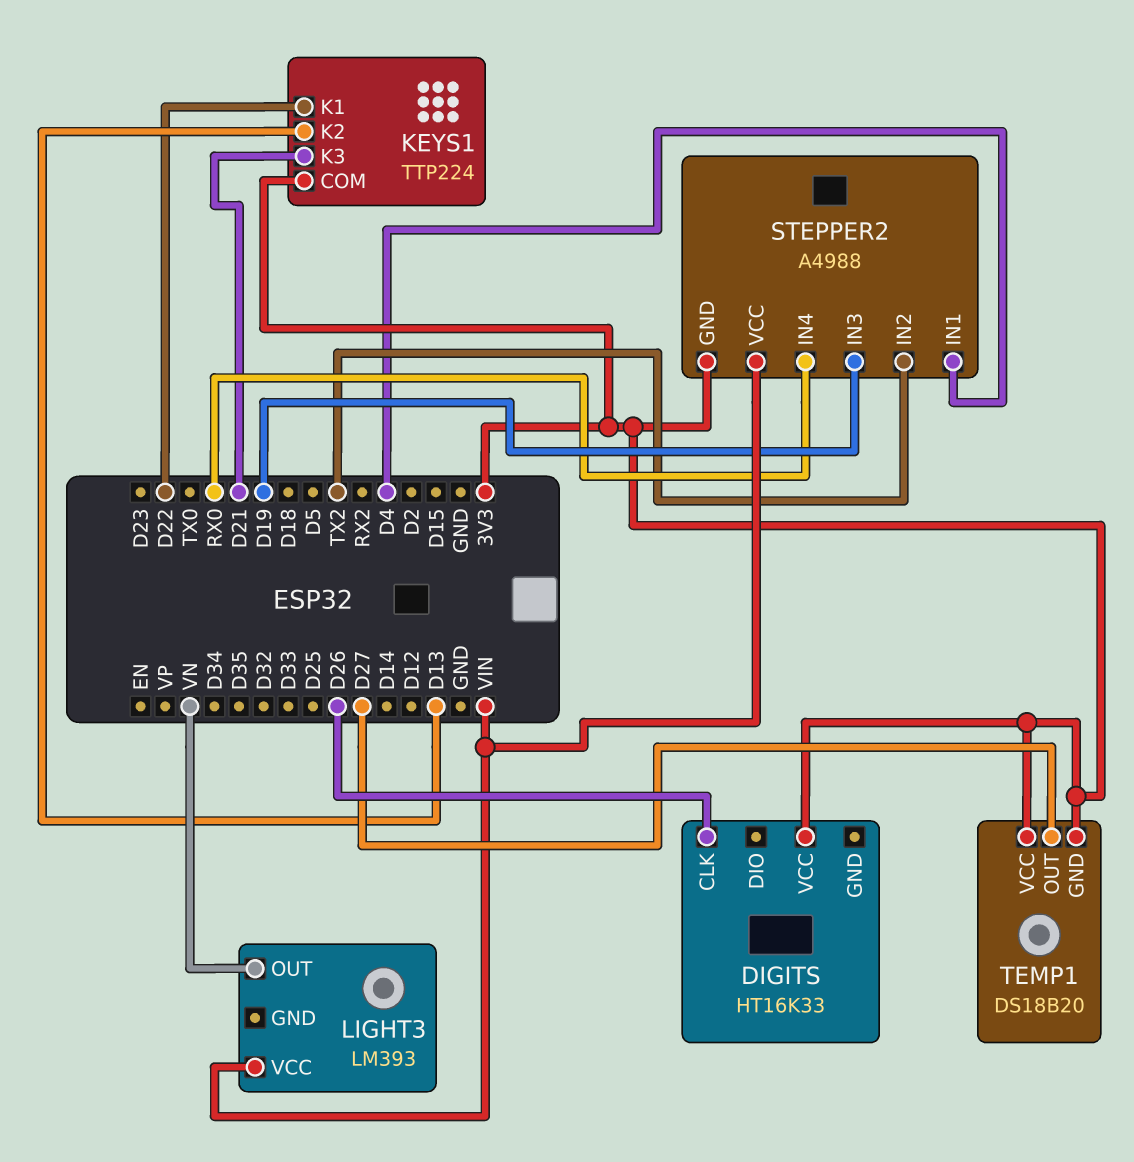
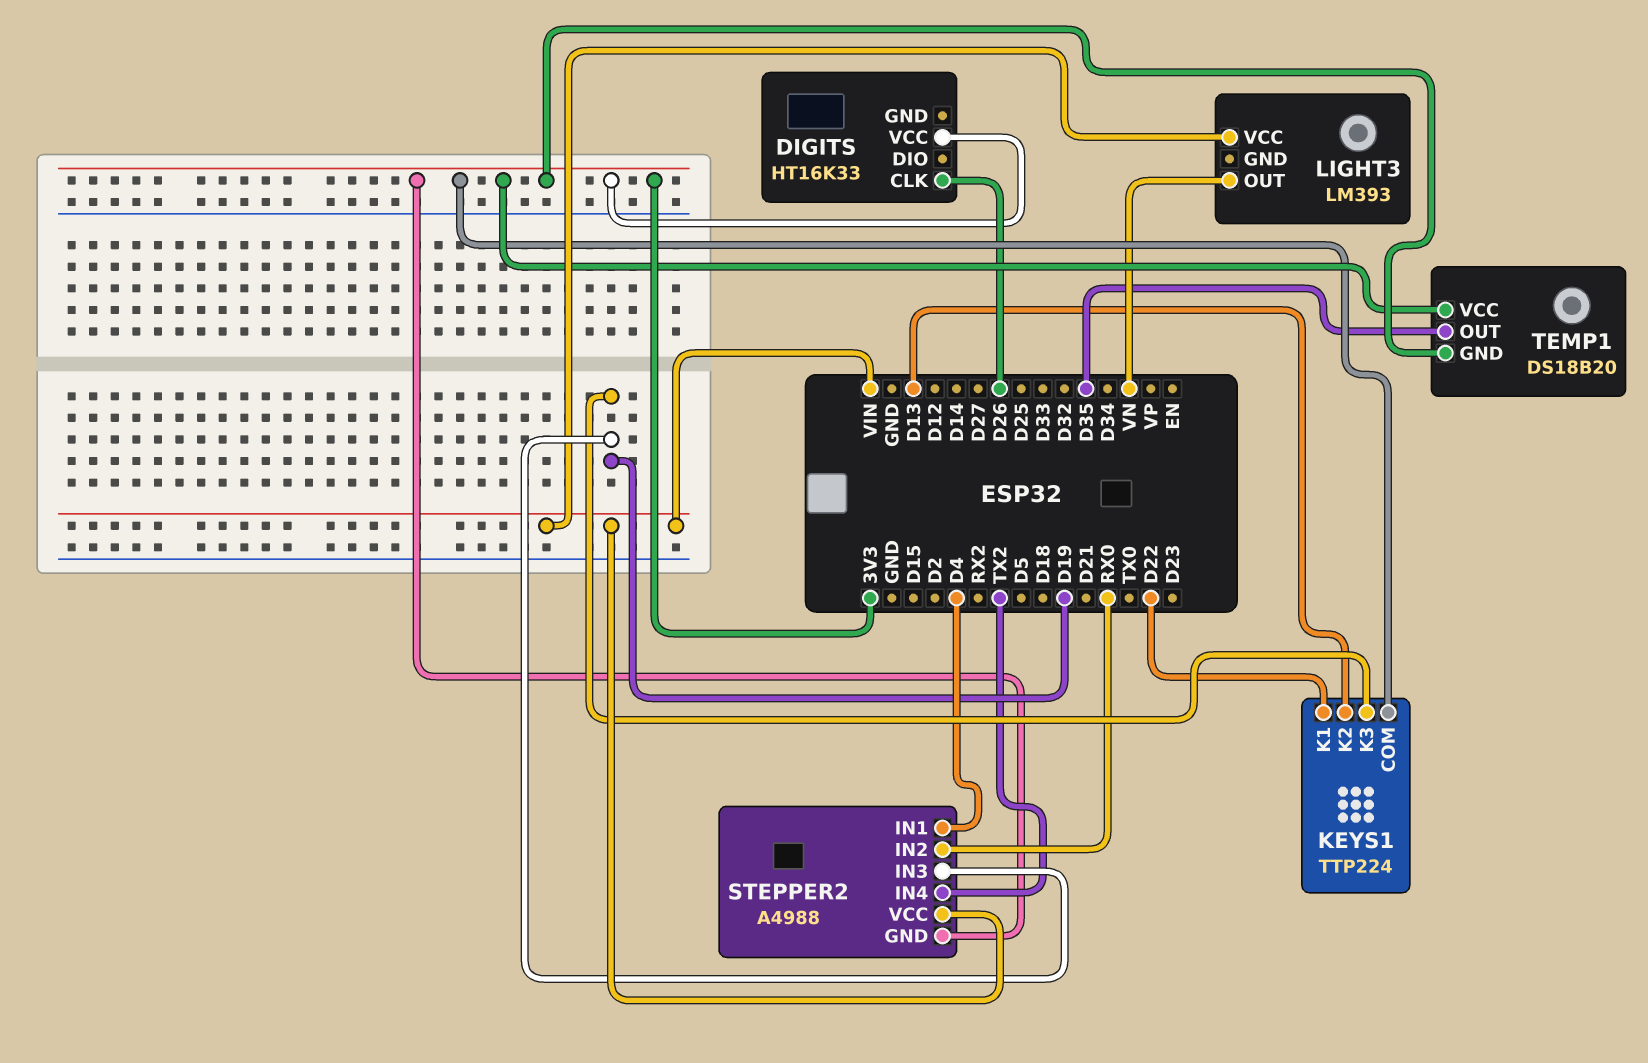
KEYS1 pin K3: D21 -> D19
STEPPER2 pin IN2: TX2 -> RX0
STEPPER2 pin IN4: RX0 -> TX2
TEMP1 pin OUT: D27 -> D35

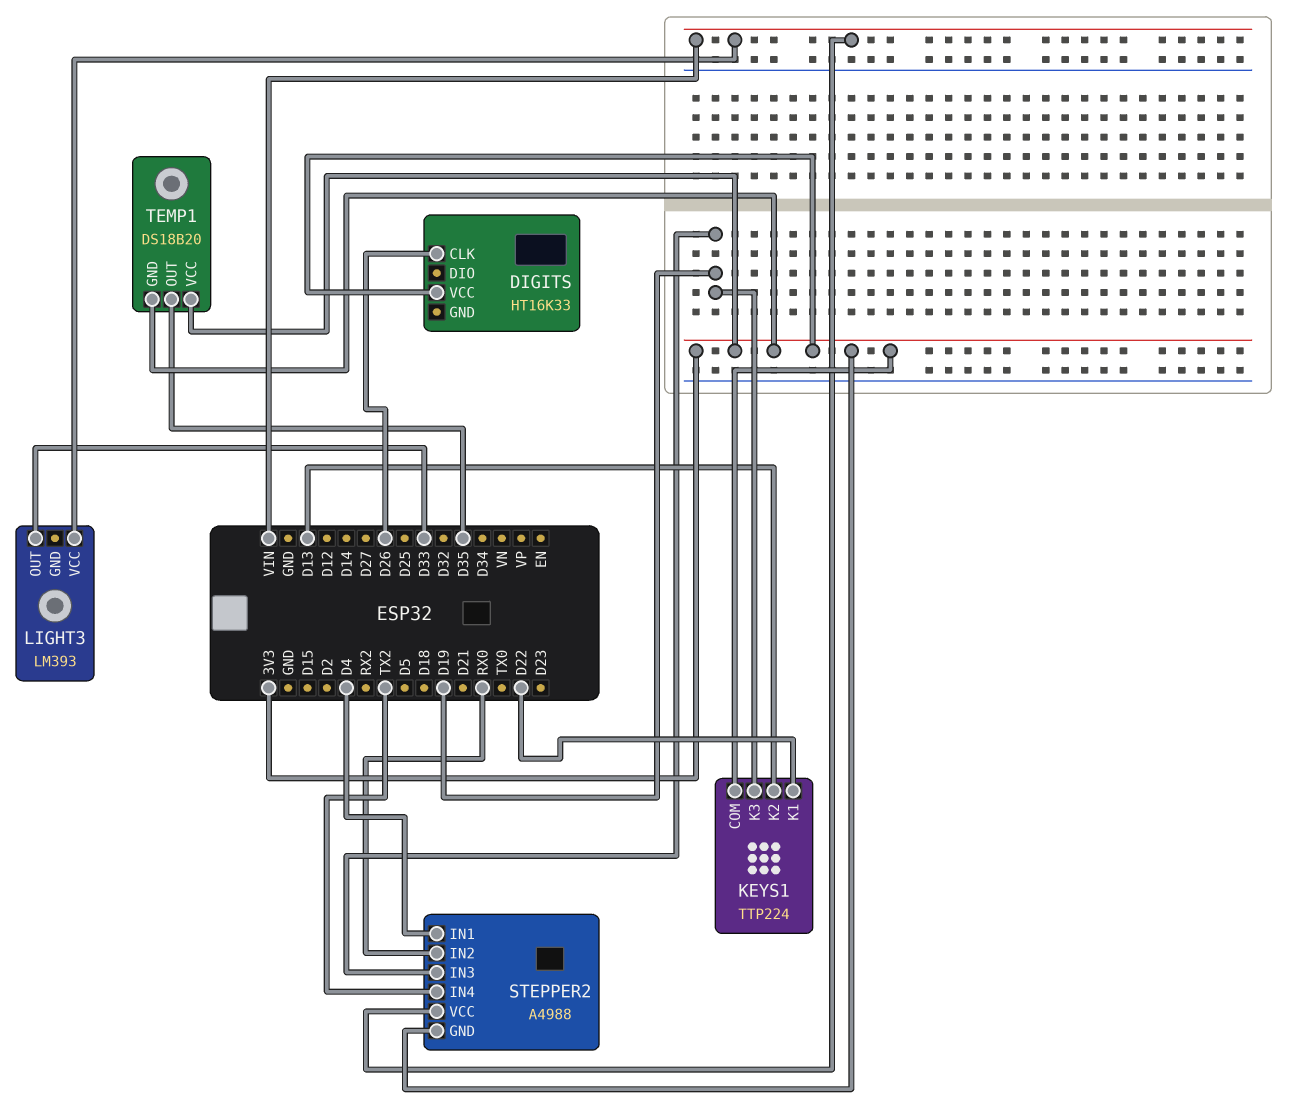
LIGHT3 pin OUT: VN -> D33

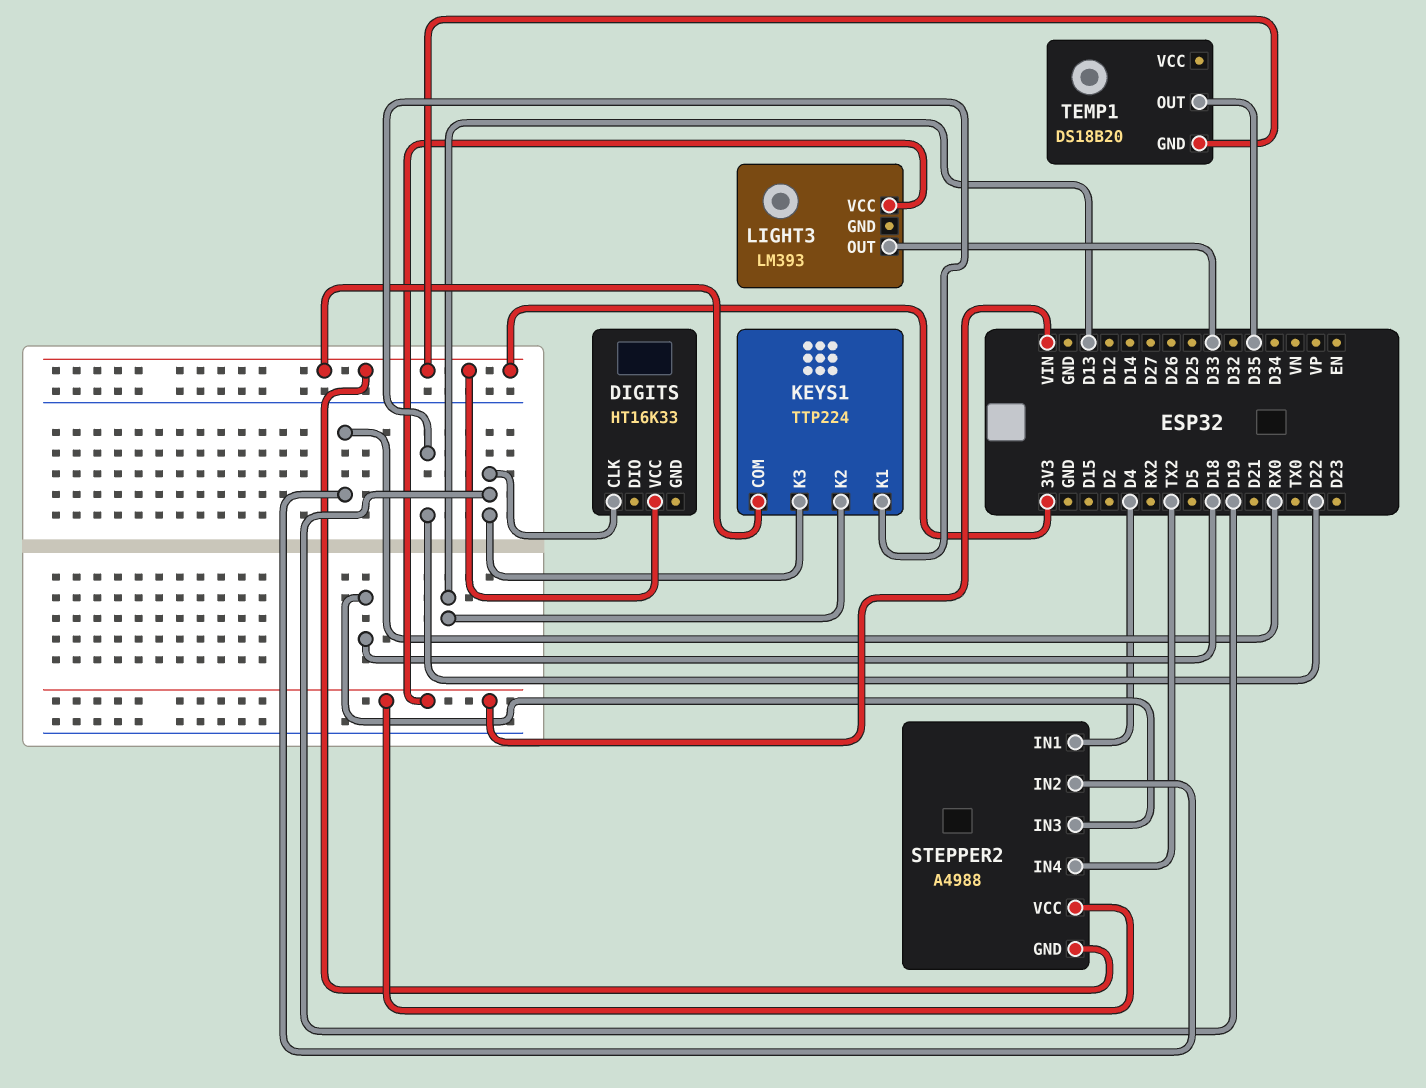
DIGITS pin CLK: D26 -> D19
STEPPER2 pin IN3: D19 -> D18
TEMP1 pin VCC: 3V3 -> none

